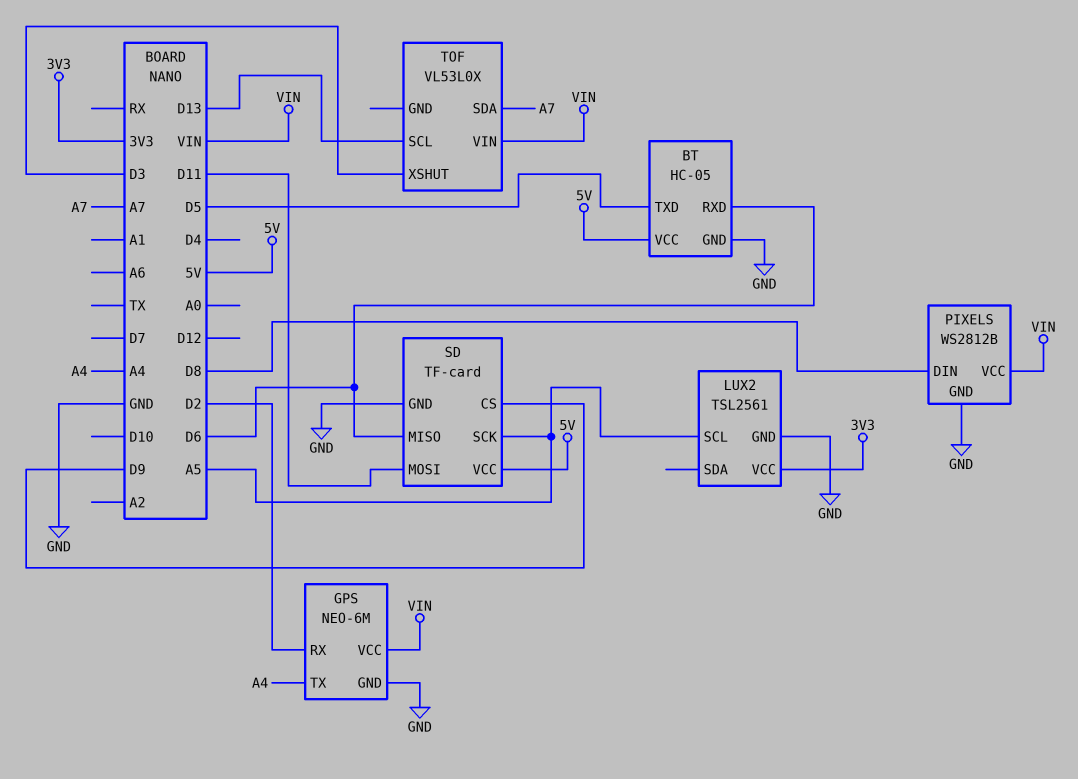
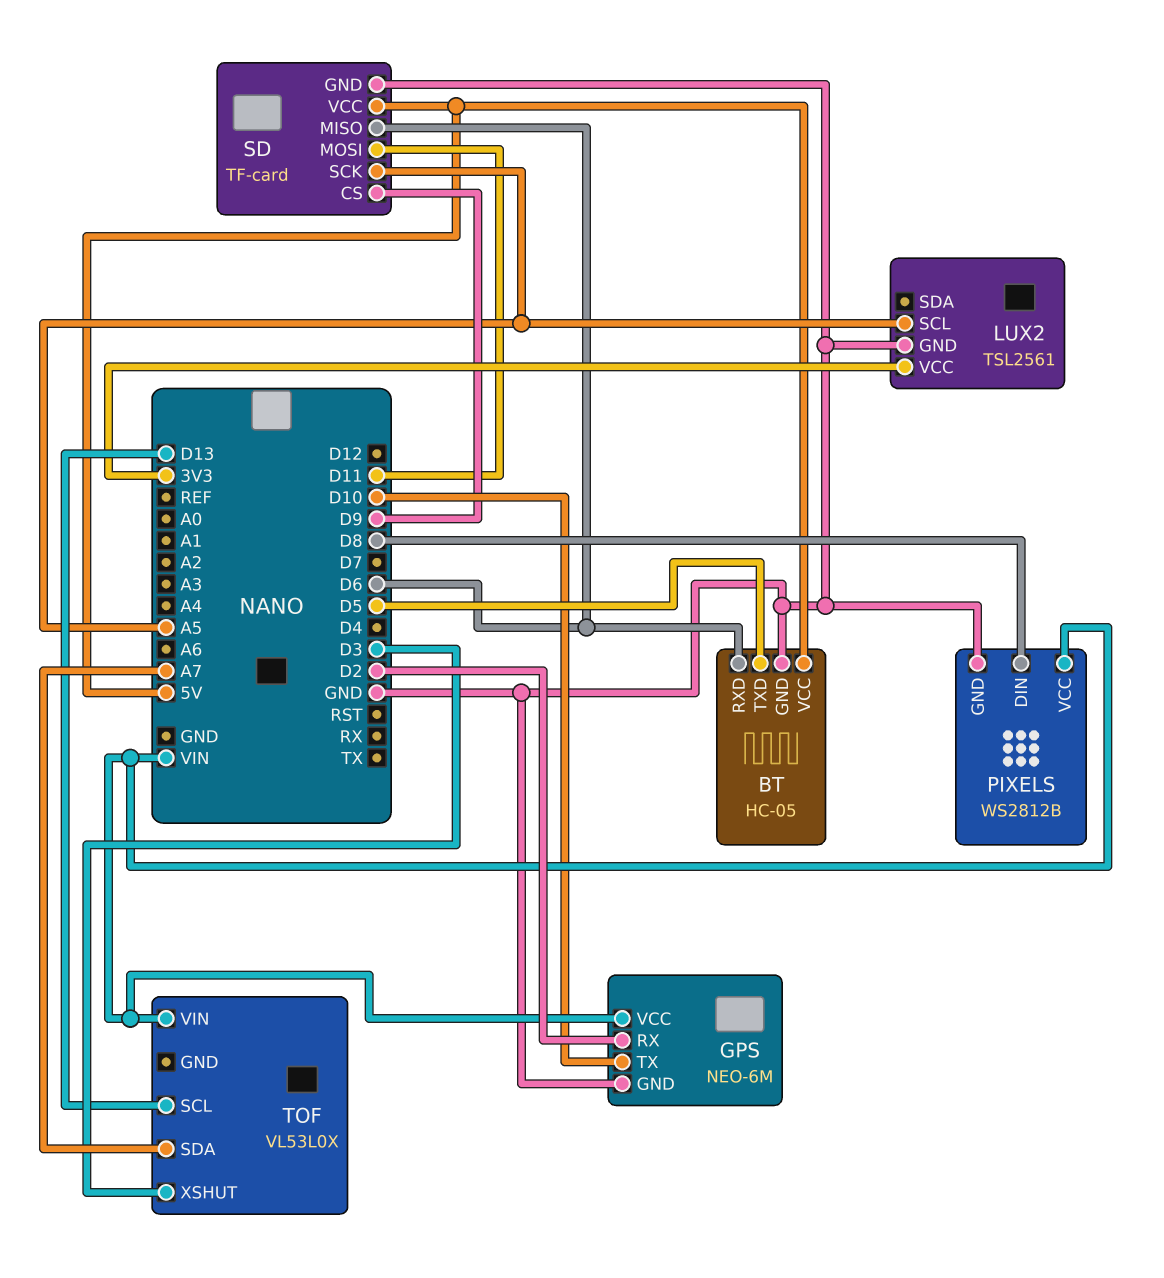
GPS pin TX: A4 -> D10

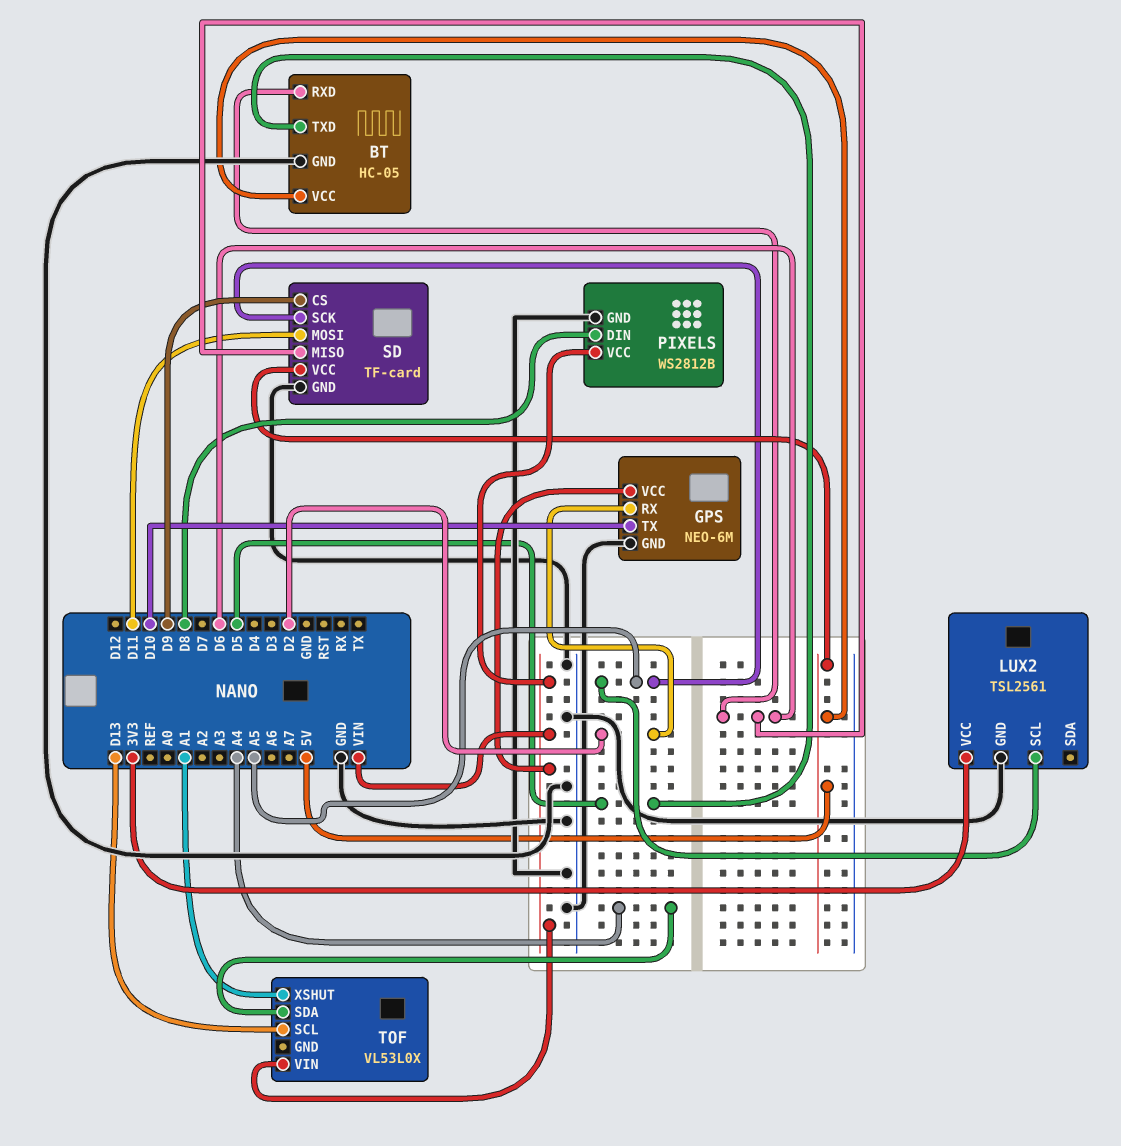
TOF pin SDA: A7 -> A4
TOF pin XSHUT: D3 -> A1

